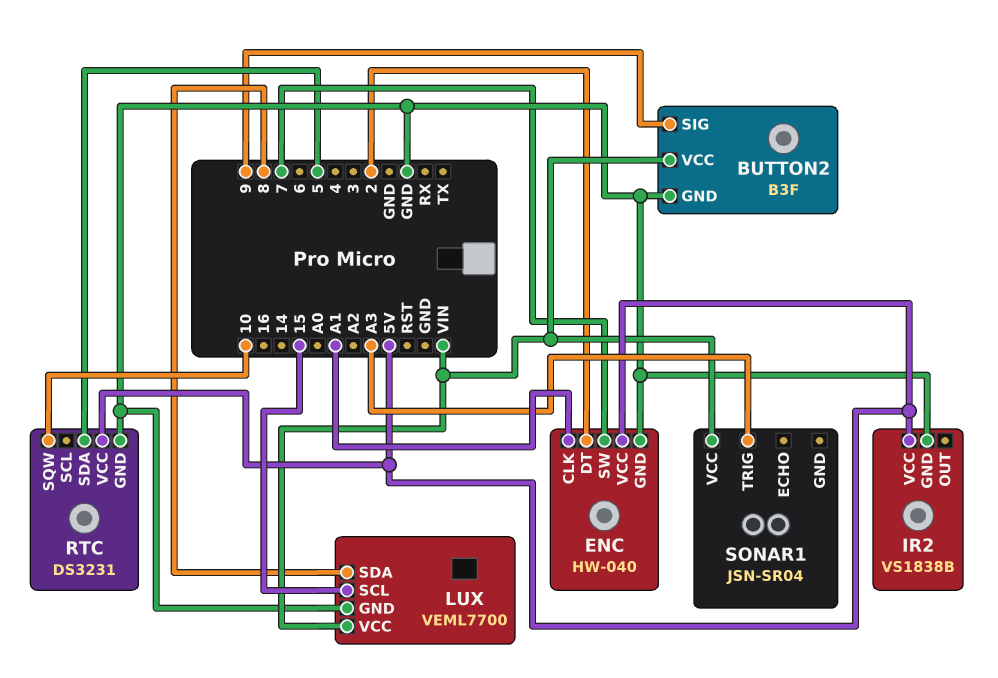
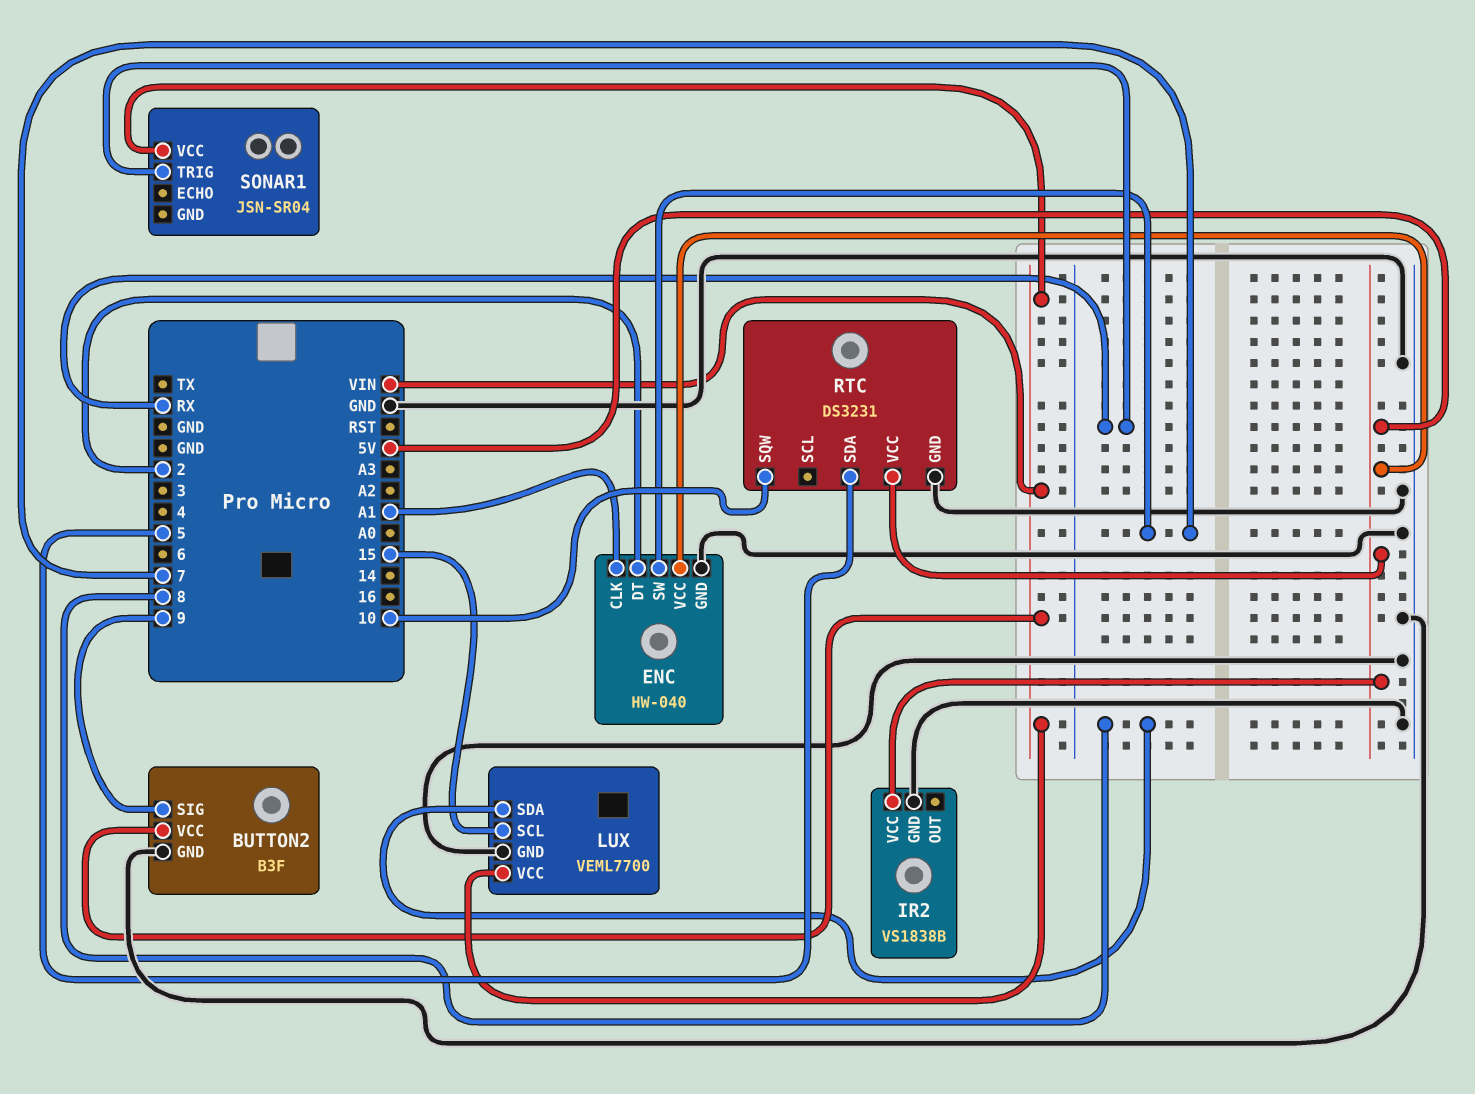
SONAR1 pin TRIG: A3 -> RX

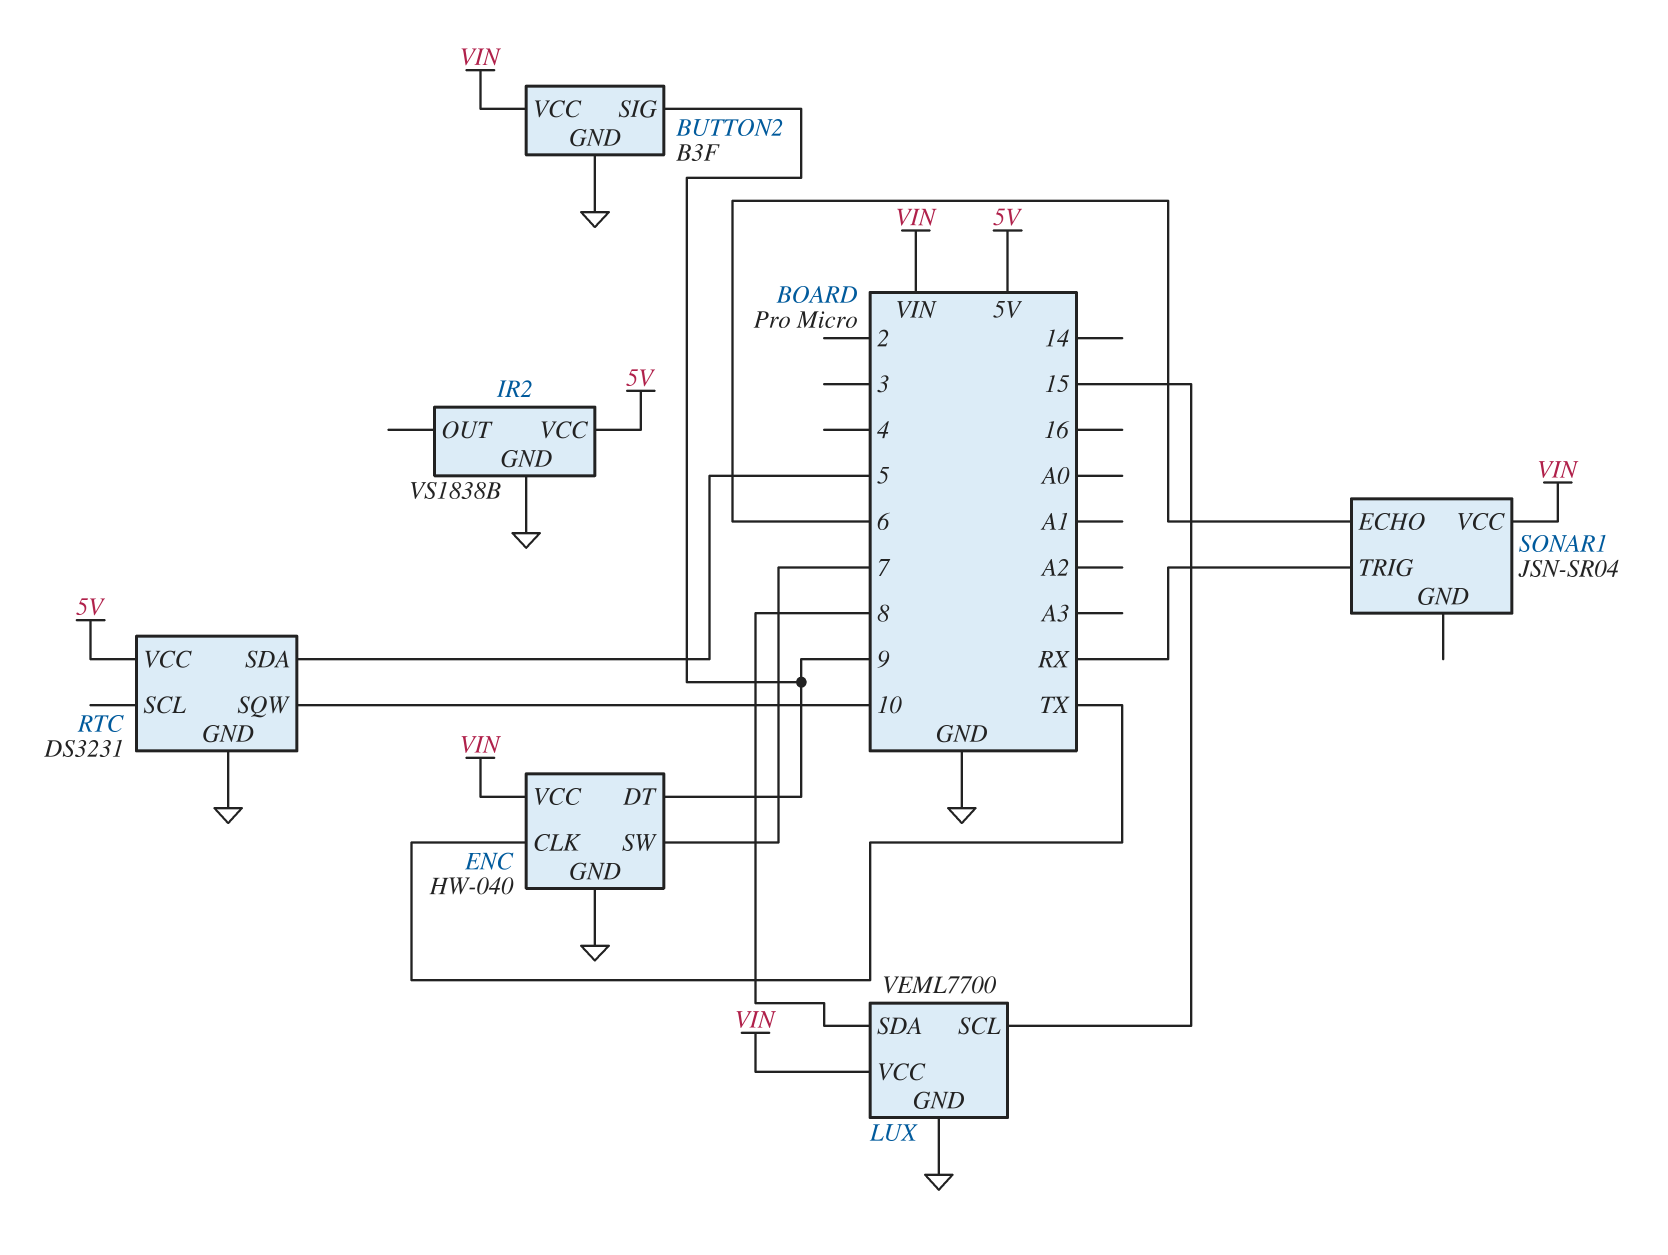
ENC pin CLK: A1 -> TX
ENC pin DT: 2 -> 9
ENC pin VCC: 5V -> VIN
SONAR1 pin ECHO: none -> 6

